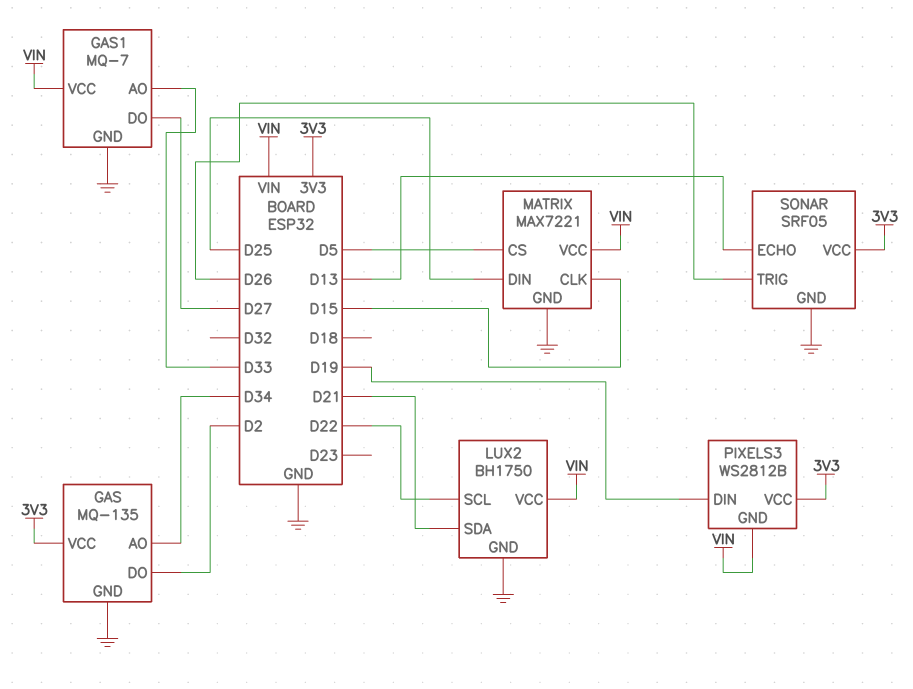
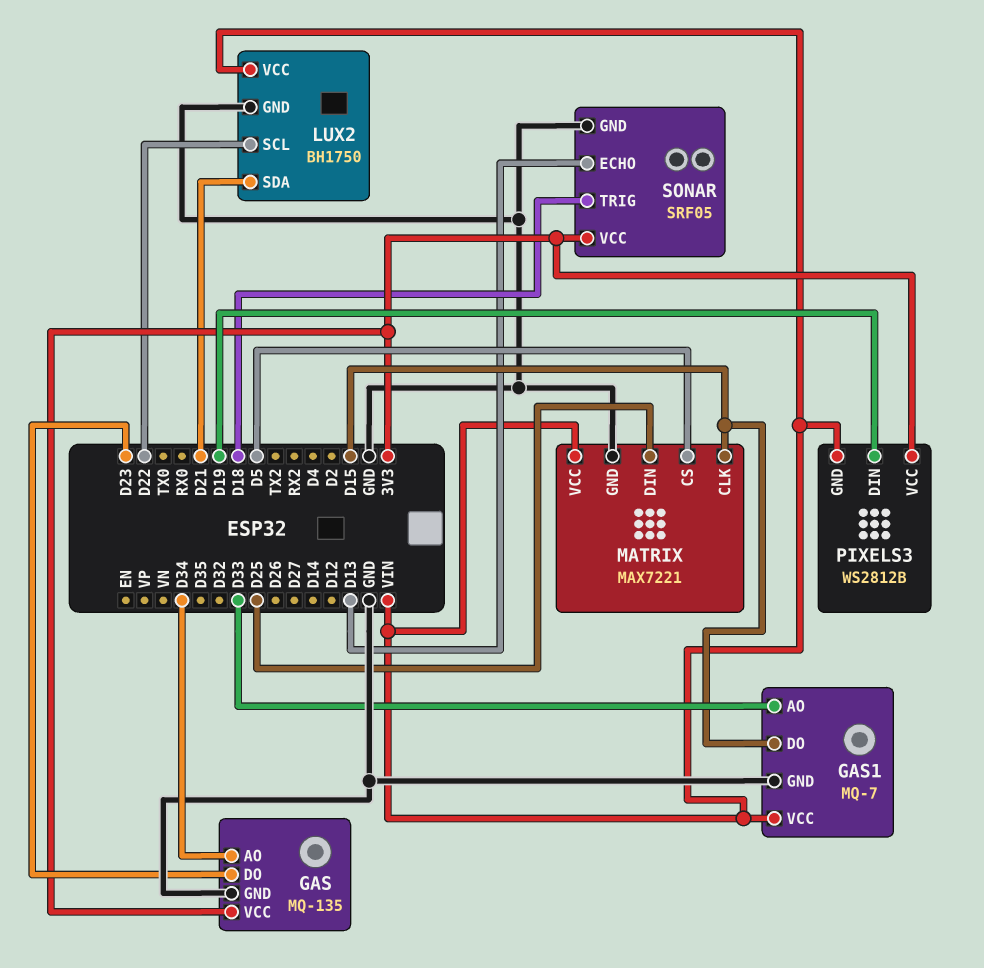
GAS pin DO: D2 -> D23
GAS1 pin DO: D27 -> D15
SONAR pin TRIG: D26 -> D18

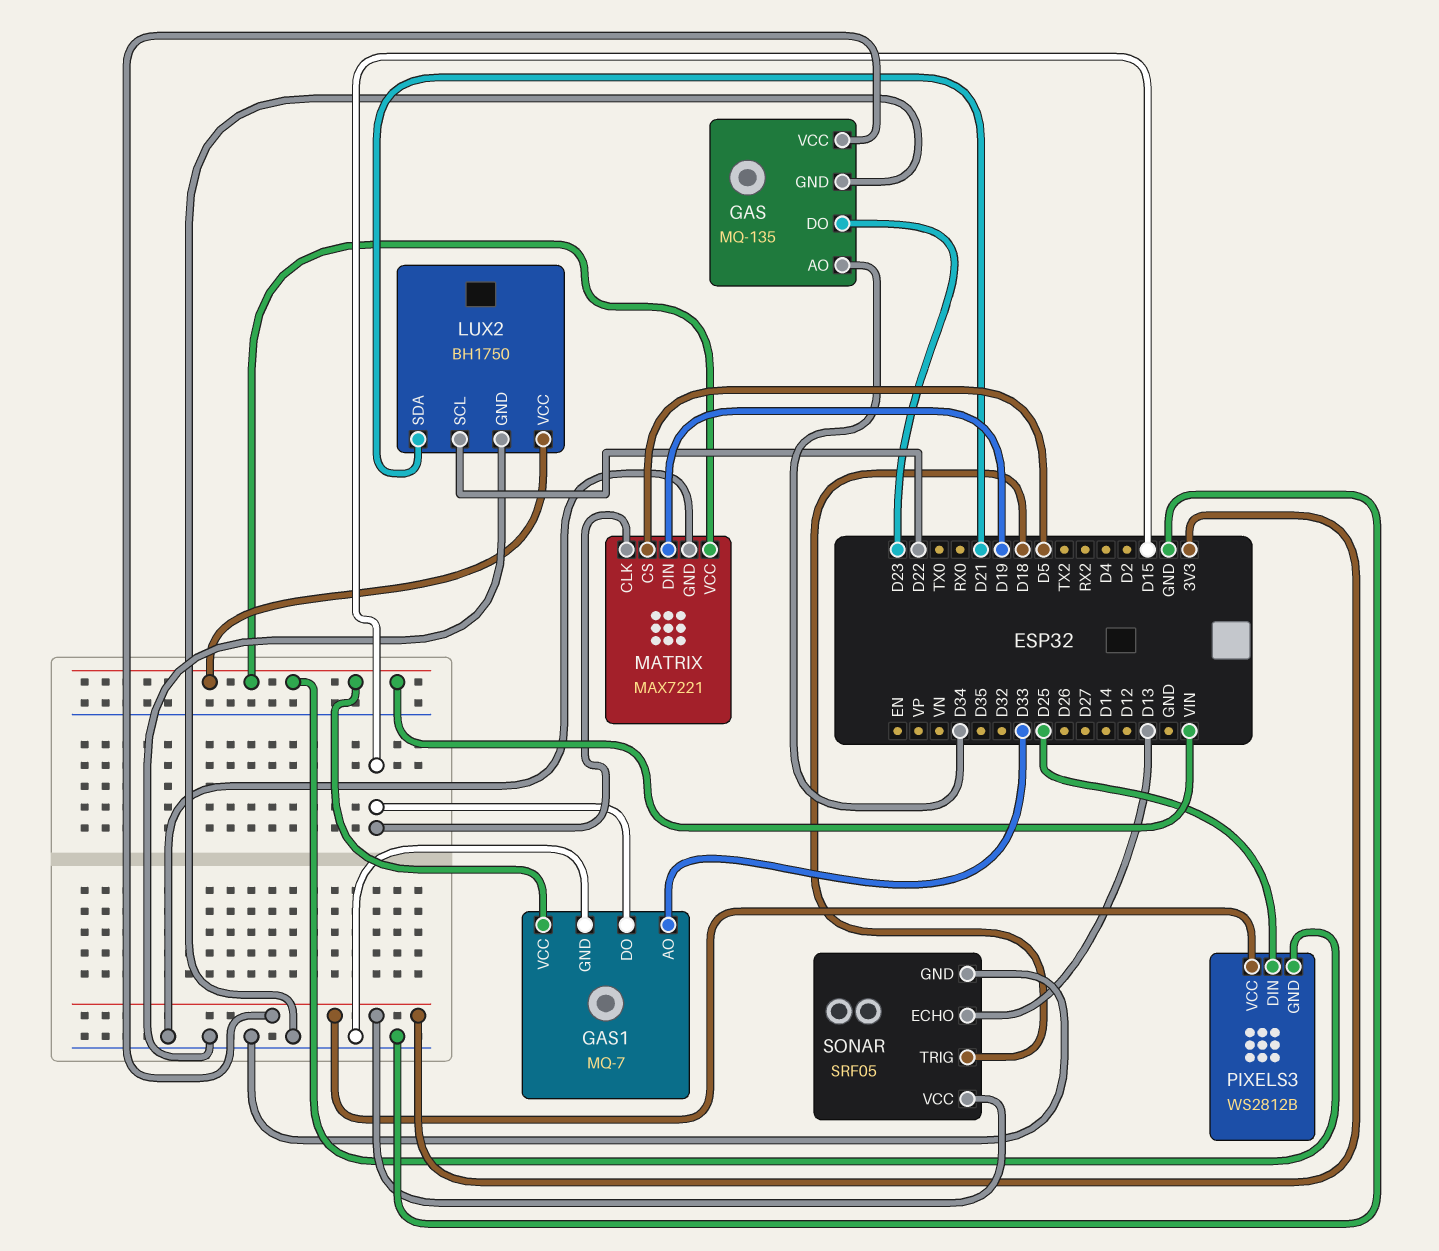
MATRIX pin DIN: D25 -> D19
PIXELS3 pin DIN: D19 -> D25

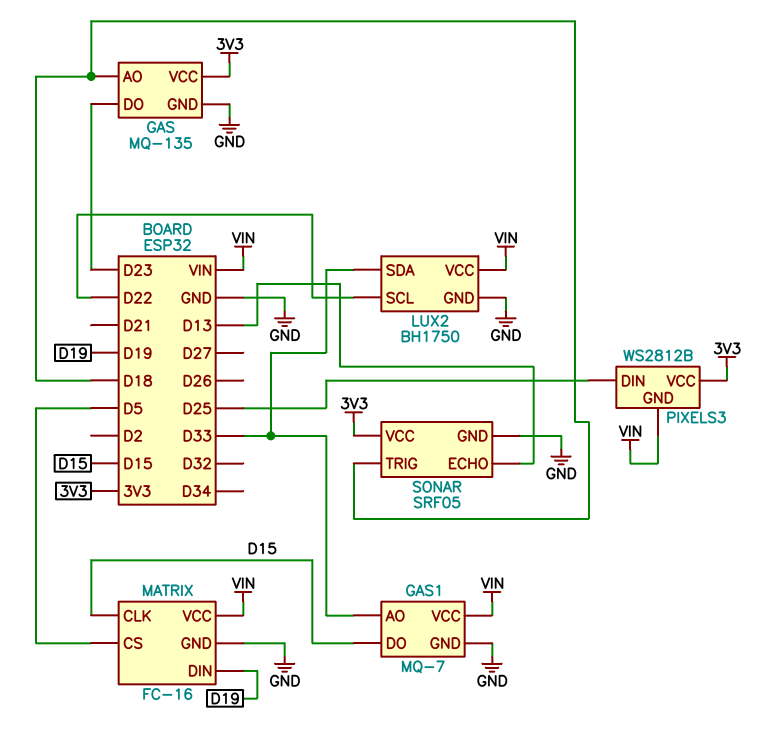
GAS pin AO: D34 -> D18
LUX2 pin SDA: D21 -> D33
MATRIX: MAX7221 -> FC-16

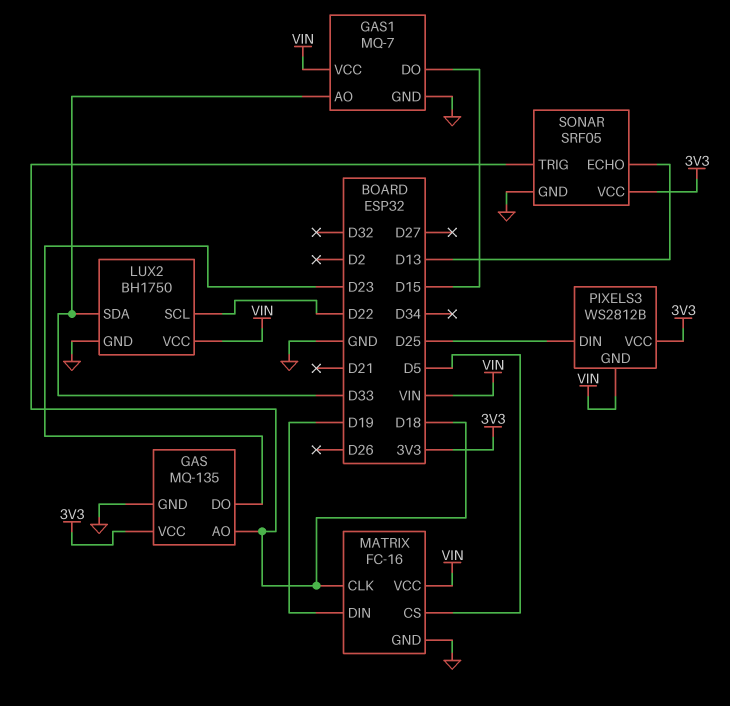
MATRIX pin CLK: D15 -> D18

